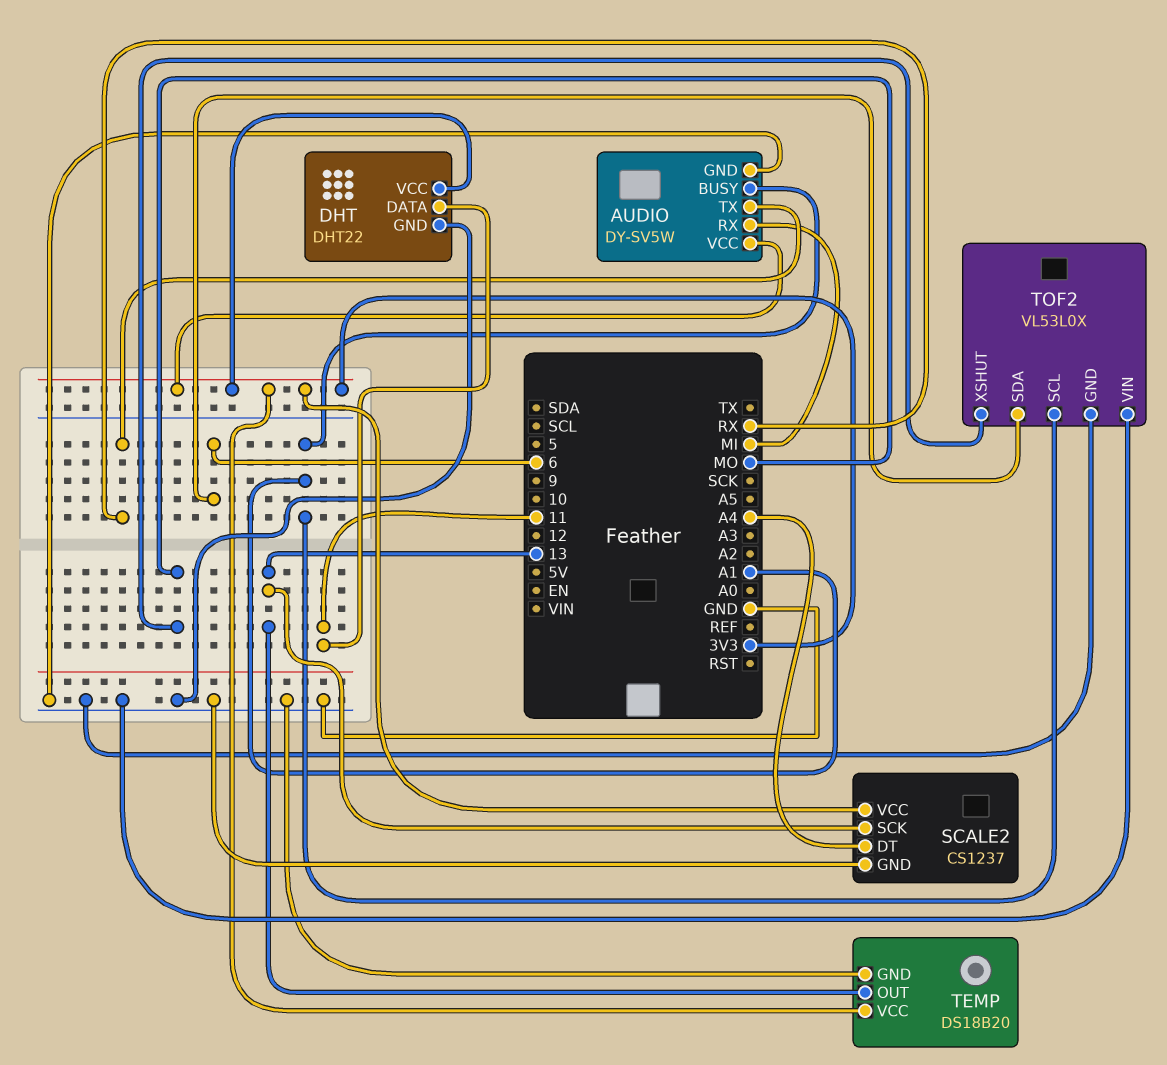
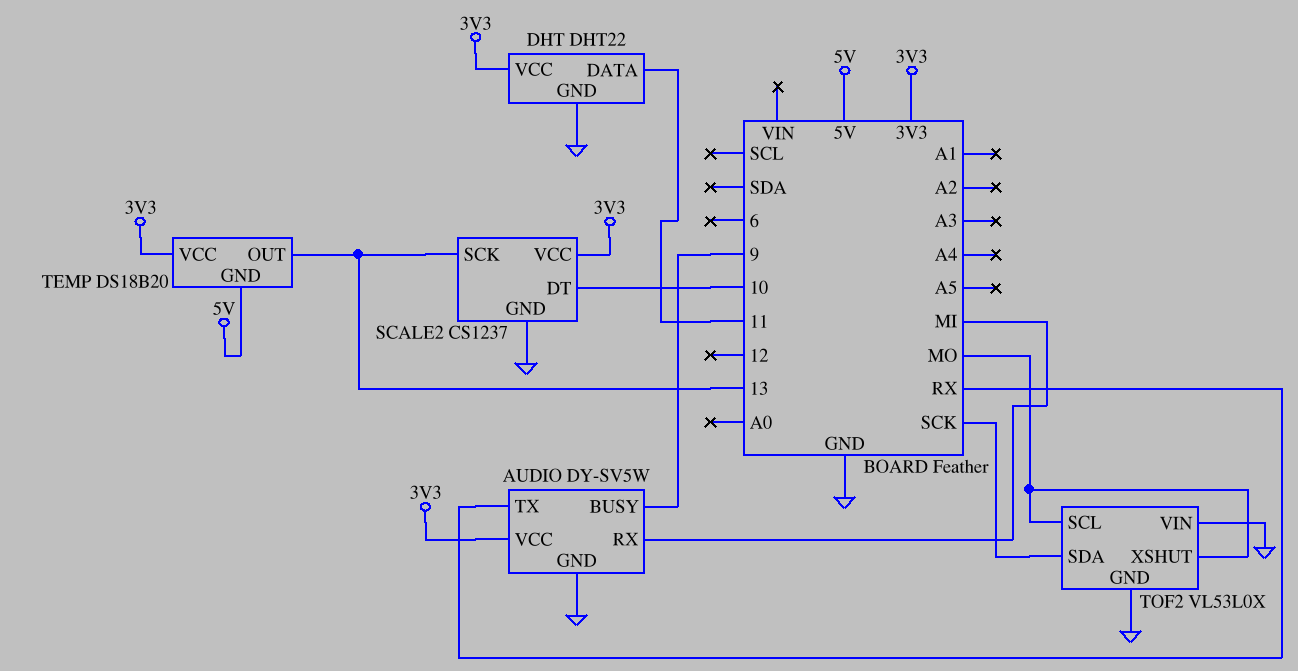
AUDIO pin BUSY: A1 -> 9
SCALE2 pin DT: A4 -> 10
TEMP pin GND: GND -> 5V
TOF2 pin SCL: A1 -> MO
TOF2 pin SDA: 6 -> SCK

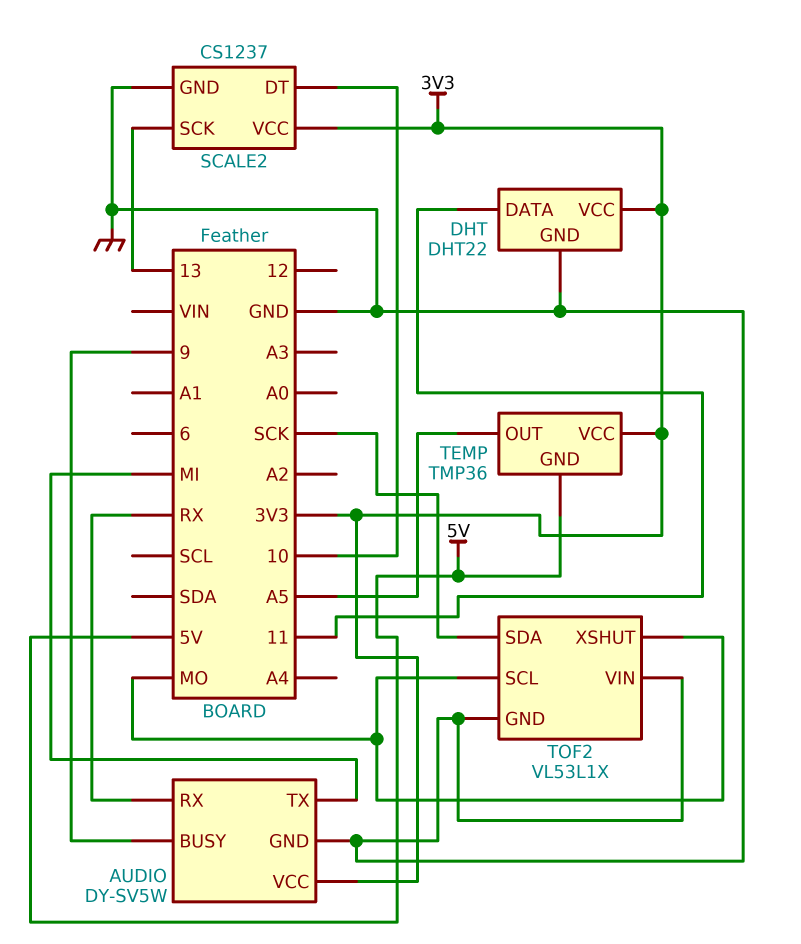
AUDIO pin RX: MI -> RX
AUDIO pin TX: RX -> MI
TEMP: DS18B20 -> TMP36
TEMP pin OUT: 13 -> A5
TOF2: VL53L0X -> VL53L1X

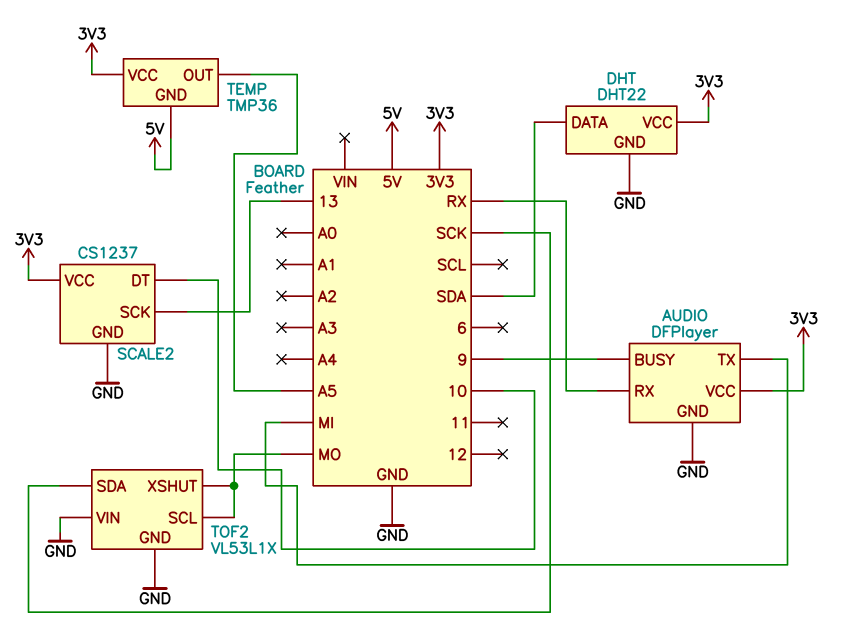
AUDIO: DY-SV5W -> DFPlayer
DHT pin DATA: 11 -> SDA

